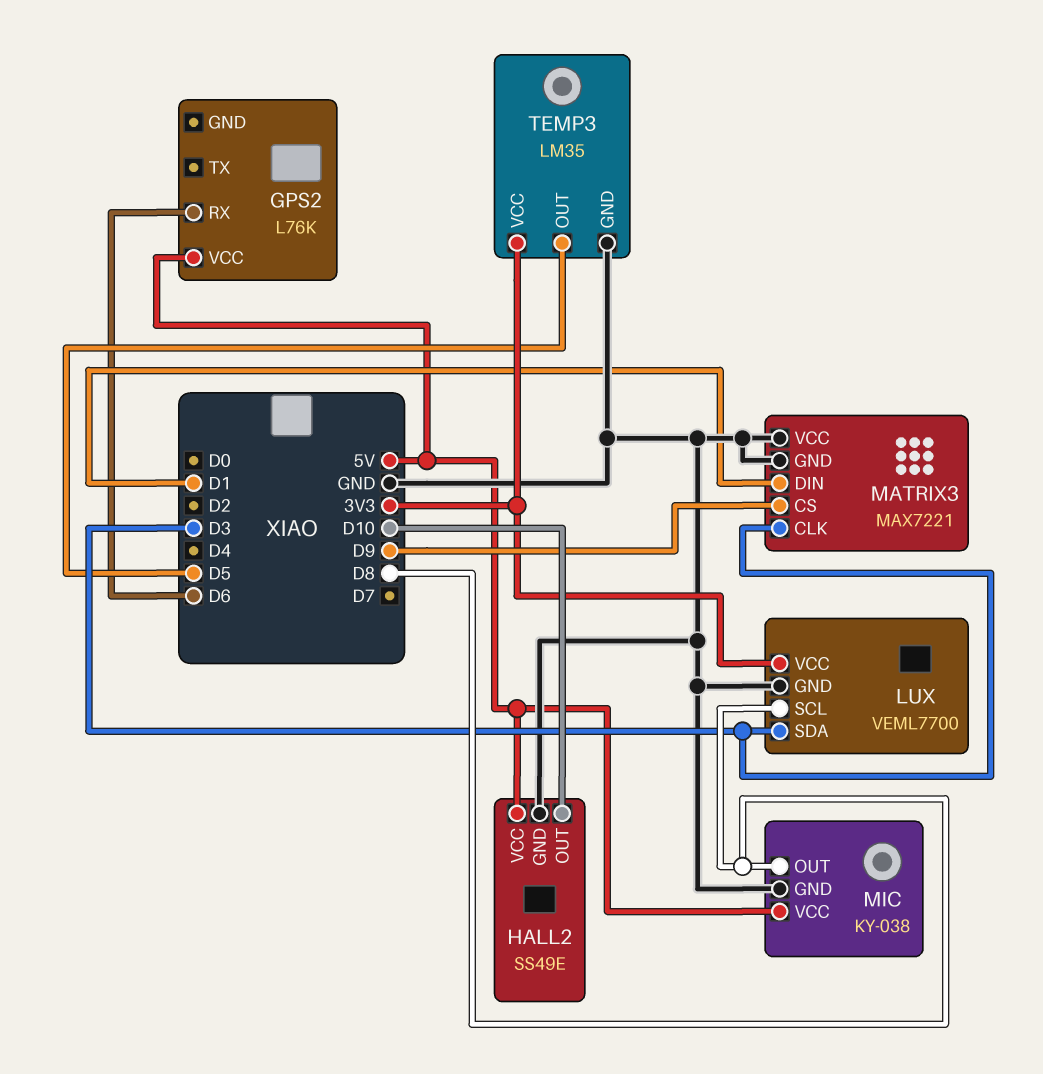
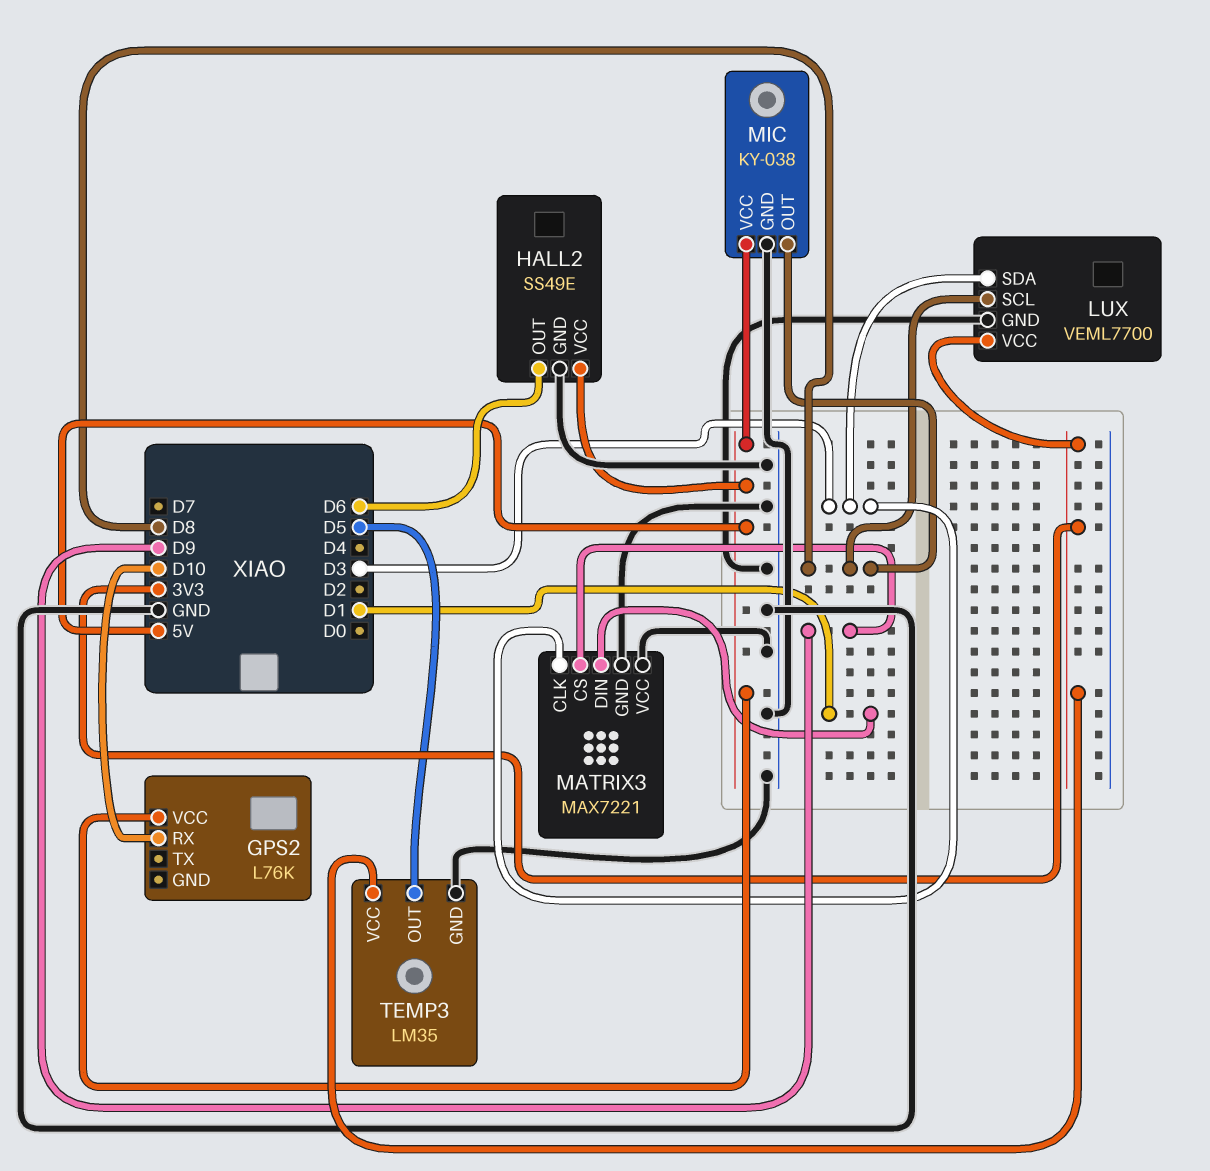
GPS2 pin RX: D6 -> D10
HALL2 pin OUT: D10 -> D6

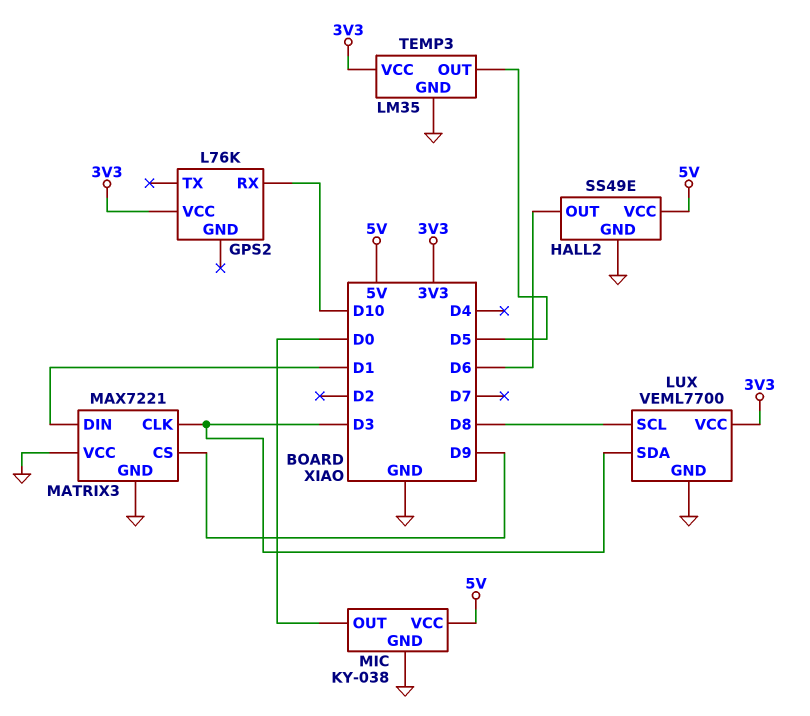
GPS2 pin VCC: 5V -> 3V3
MIC pin OUT: D8 -> D0

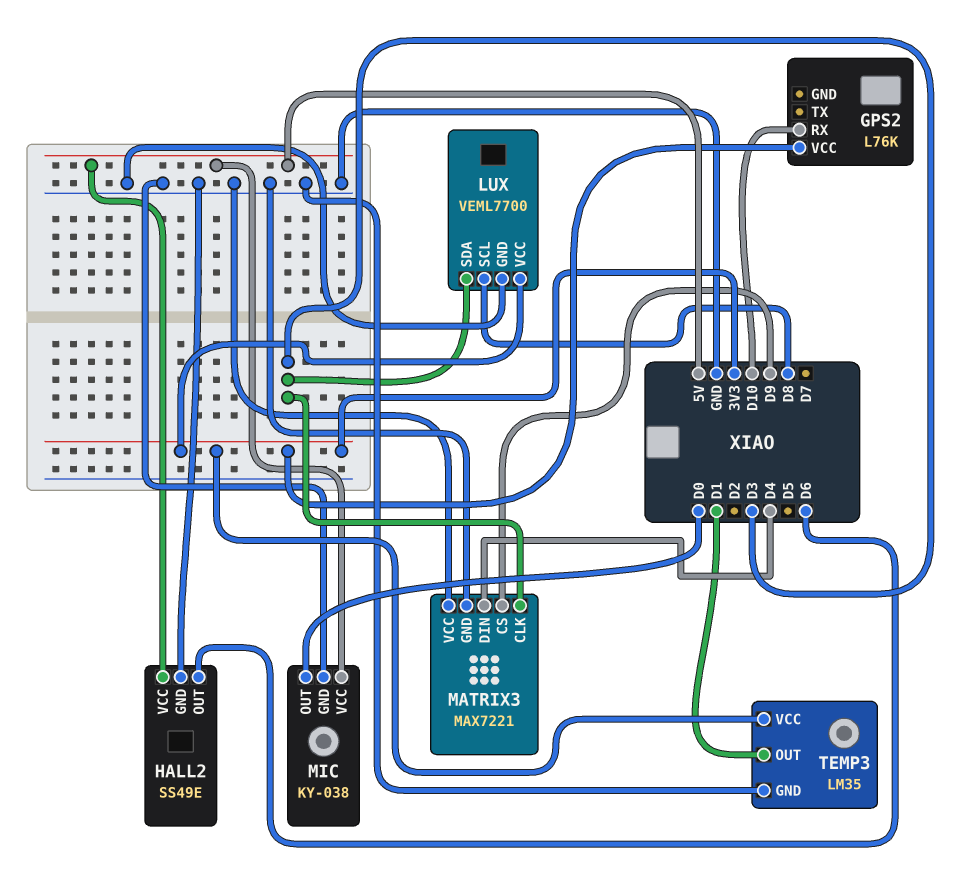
MATRIX3 pin DIN: D1 -> D4
TEMP3 pin OUT: D5 -> D1

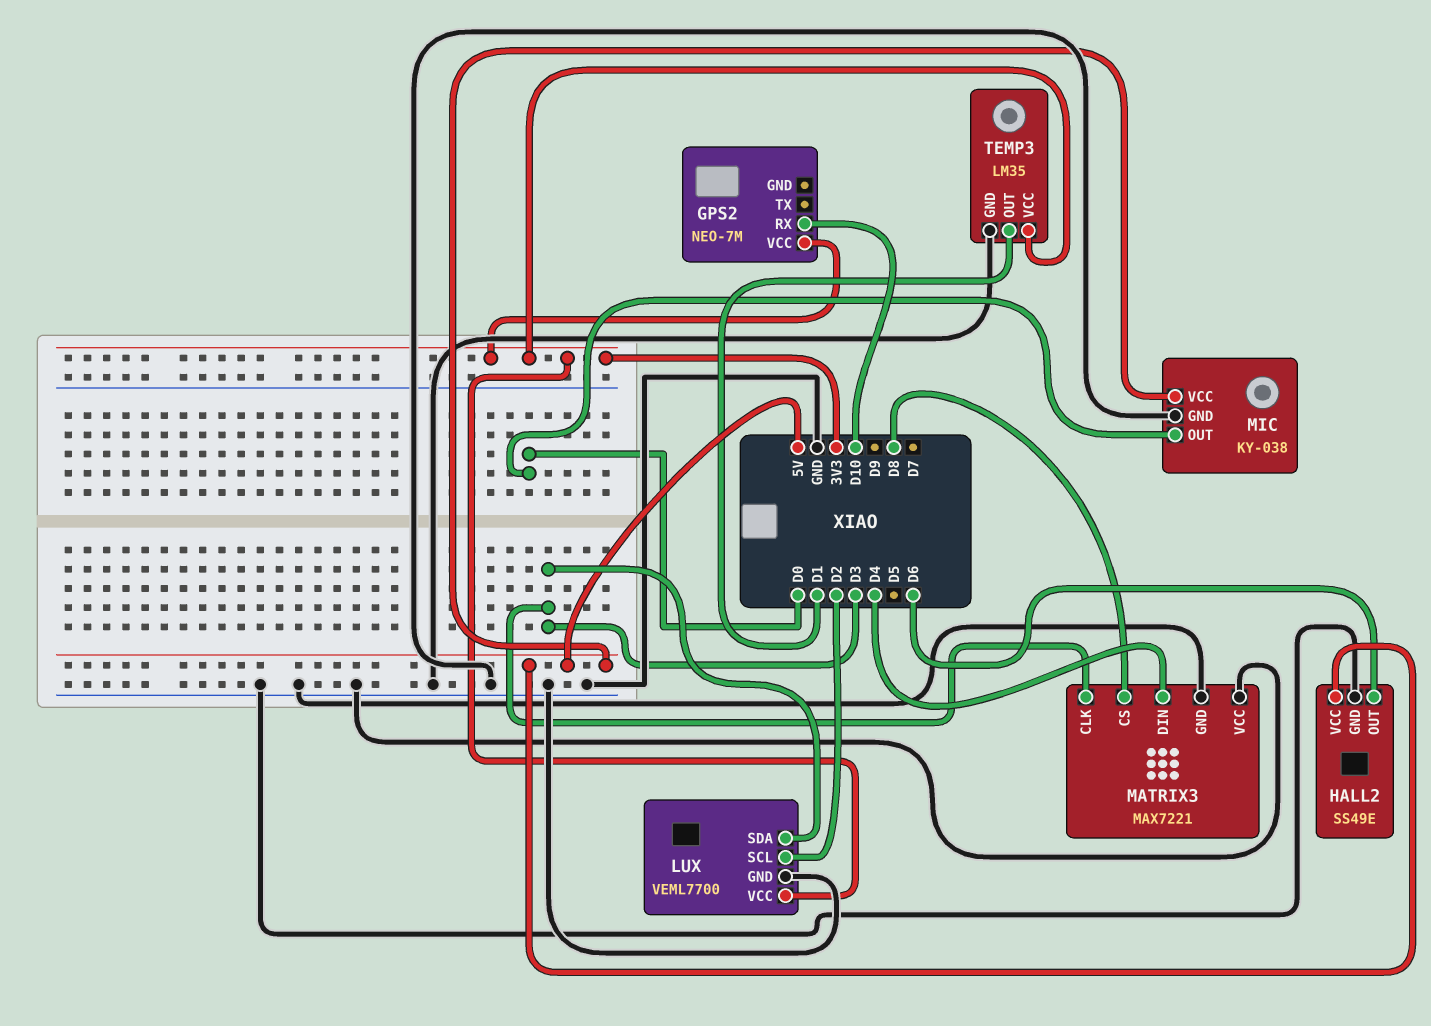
GPS2: L76K -> NEO-7M
LUX pin SCL: D8 -> D2
MATRIX3 pin CS: D9 -> D8

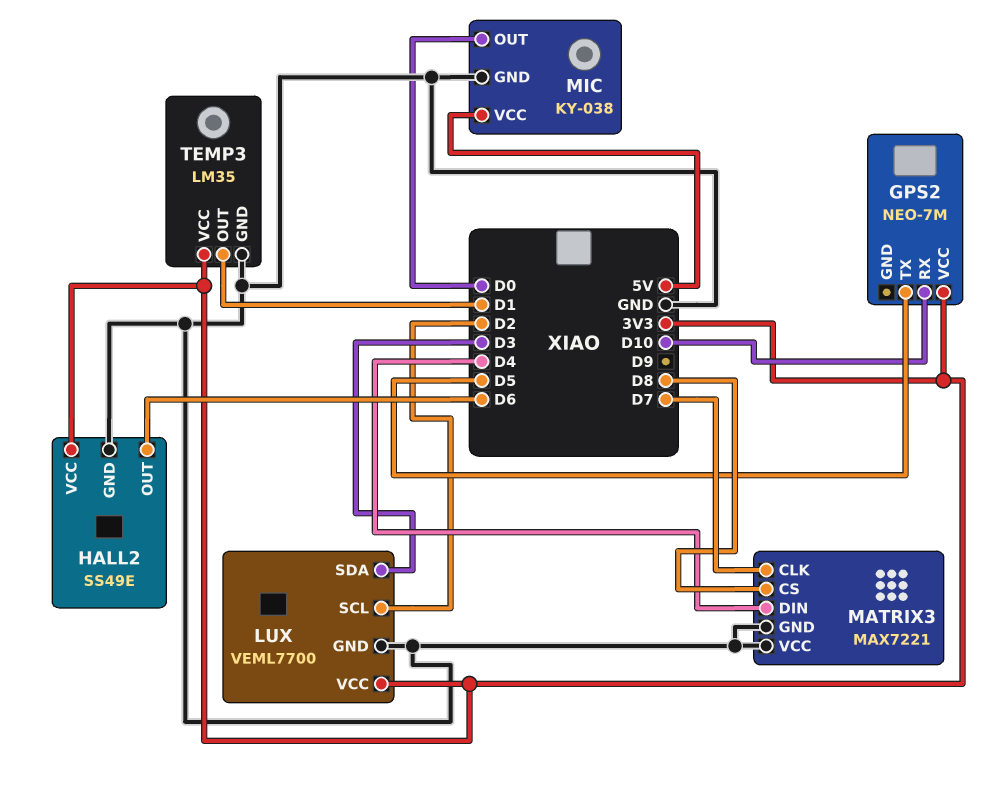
GPS2 pin TX: none -> D5
HALL2 pin VCC: 5V -> 3V3
MATRIX3 pin CLK: D3 -> D7

